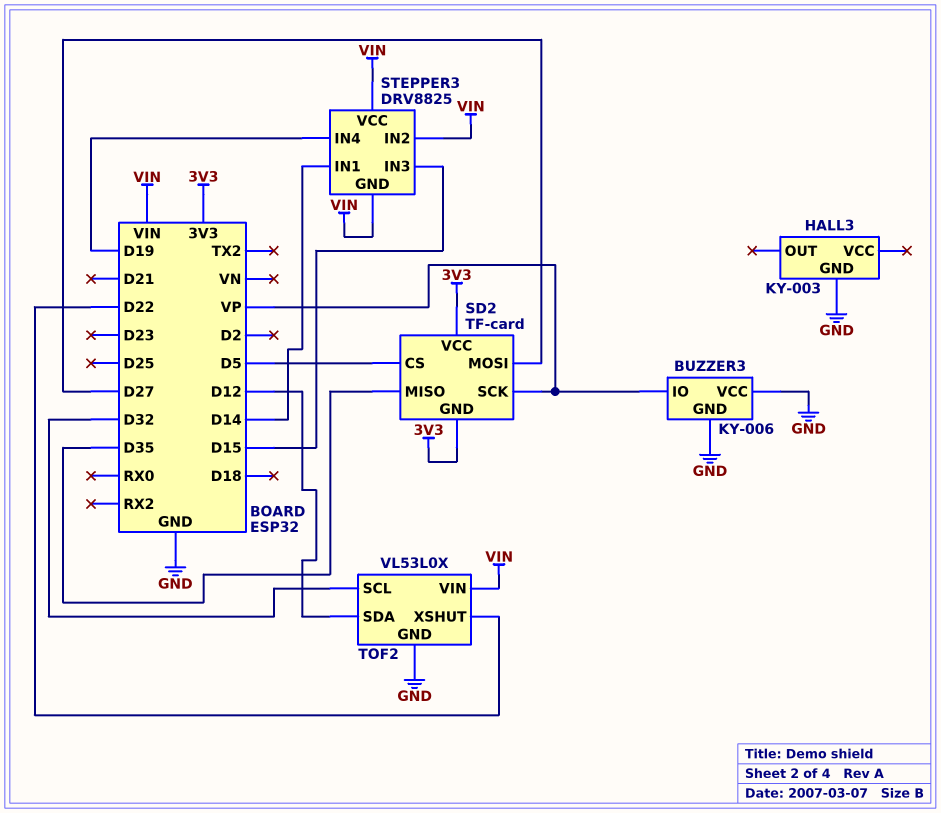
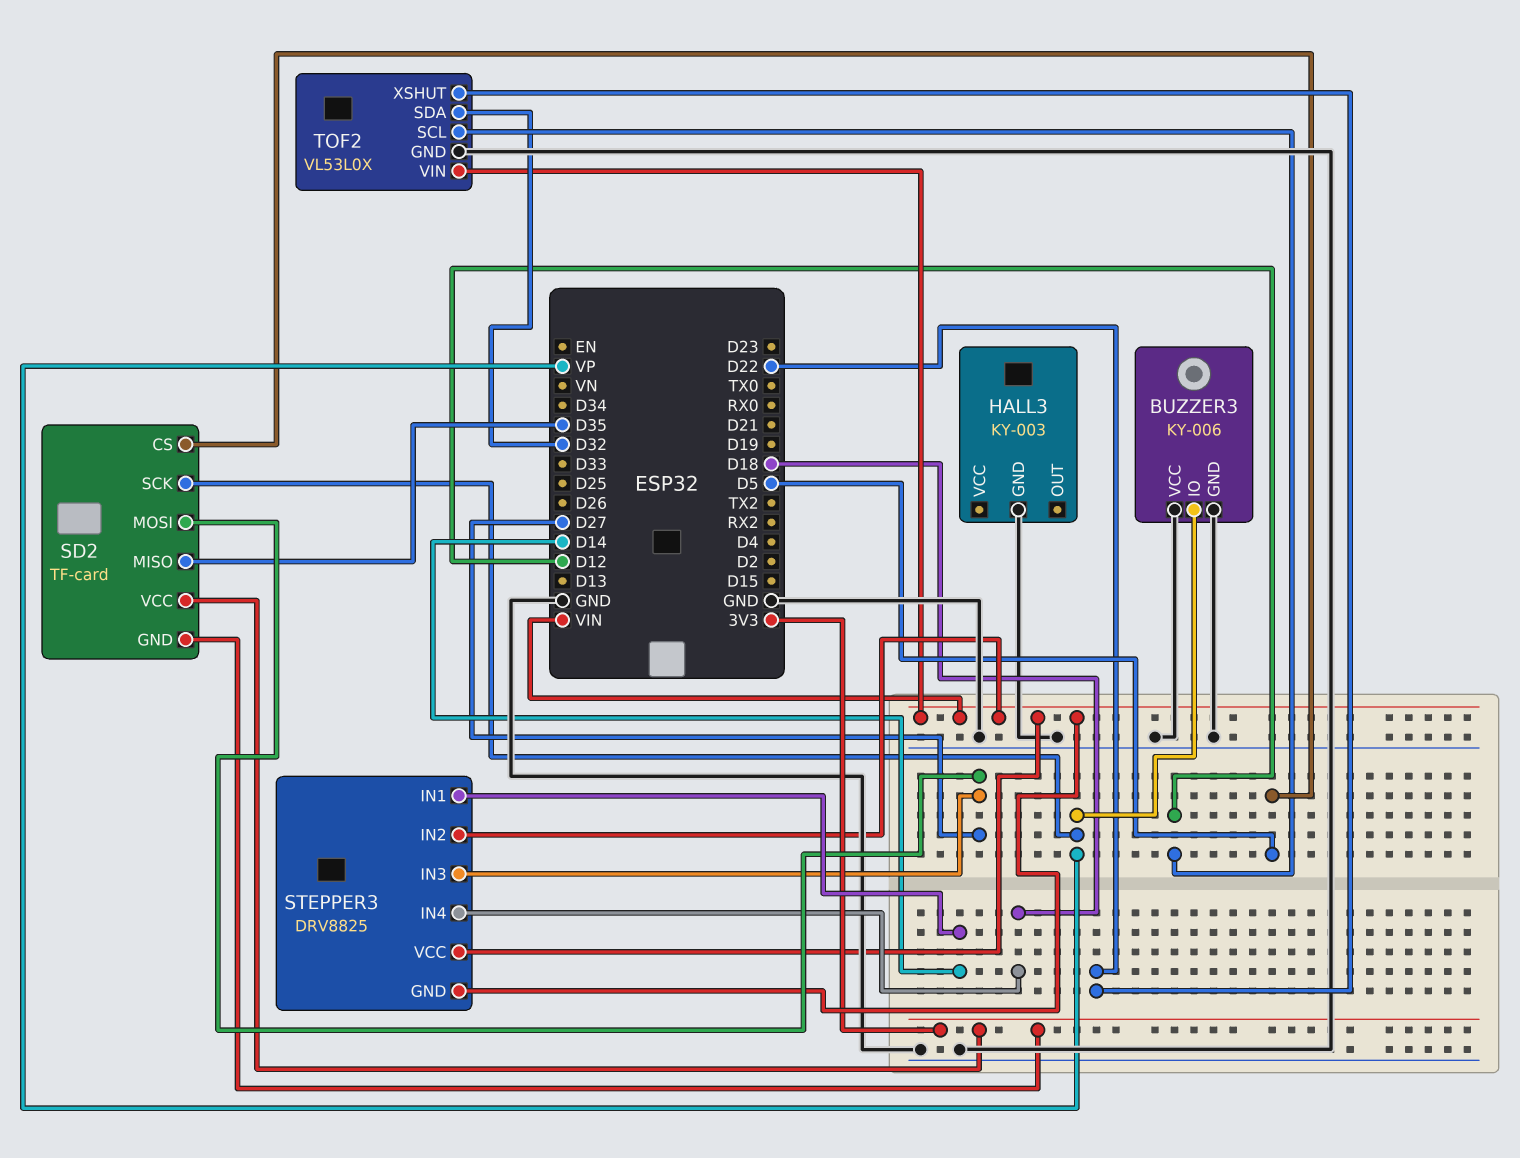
STEPPER3 pin IN3: D15 -> D27
STEPPER3 pin IN4: D19 -> D18
TOF2 pin SCL: D32 -> D12
TOF2 pin SDA: D12 -> D32

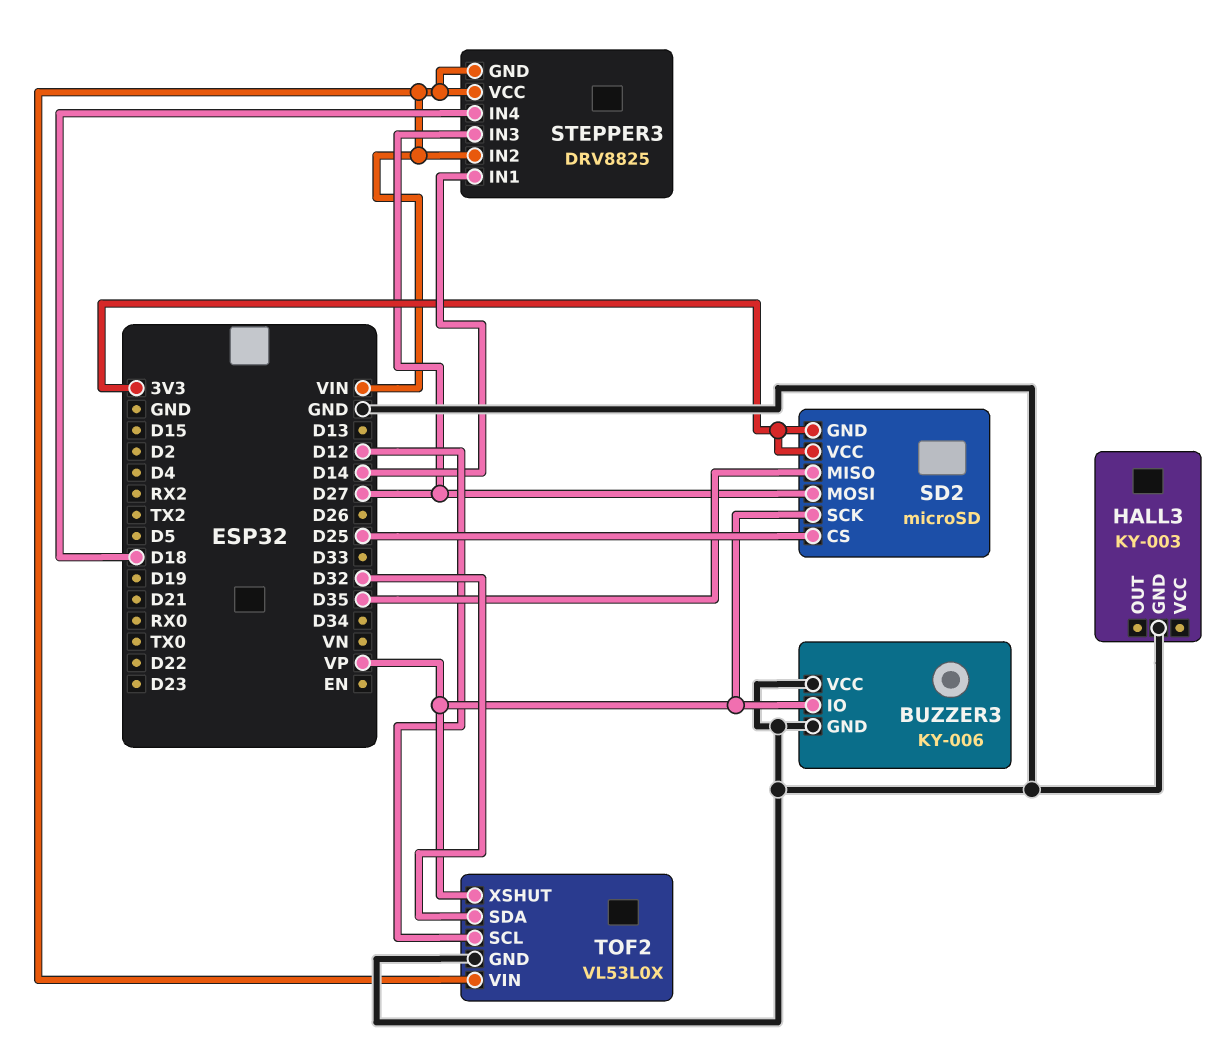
SD2: TF-card -> microSD
SD2 pin CS: D5 -> D25
TOF2 pin XSHUT: D22 -> VP

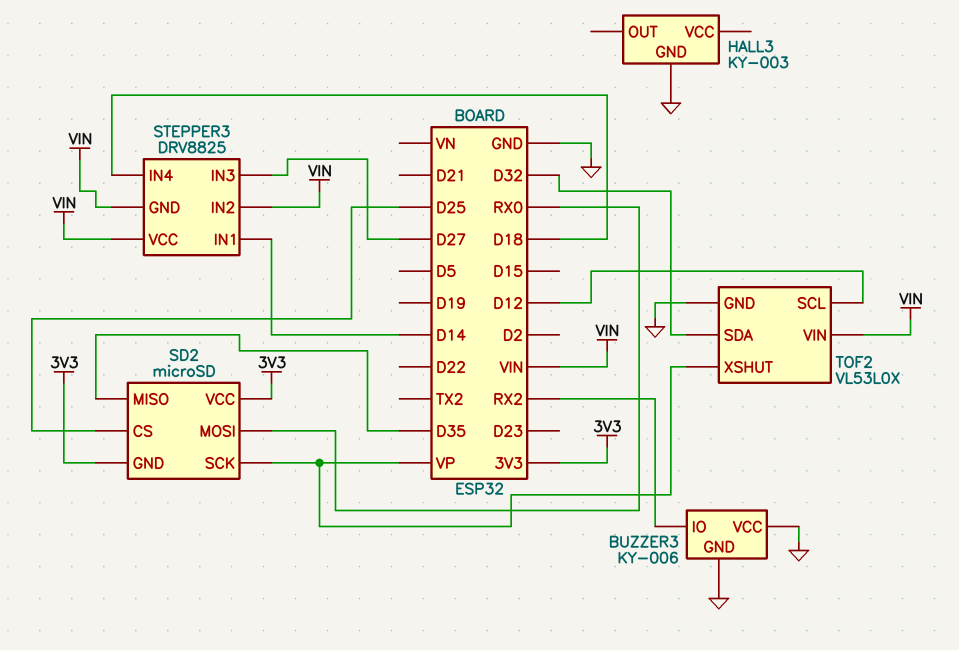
BUZZER3 pin IO: VP -> RX2
SD2 pin MOSI: D27 -> RX0

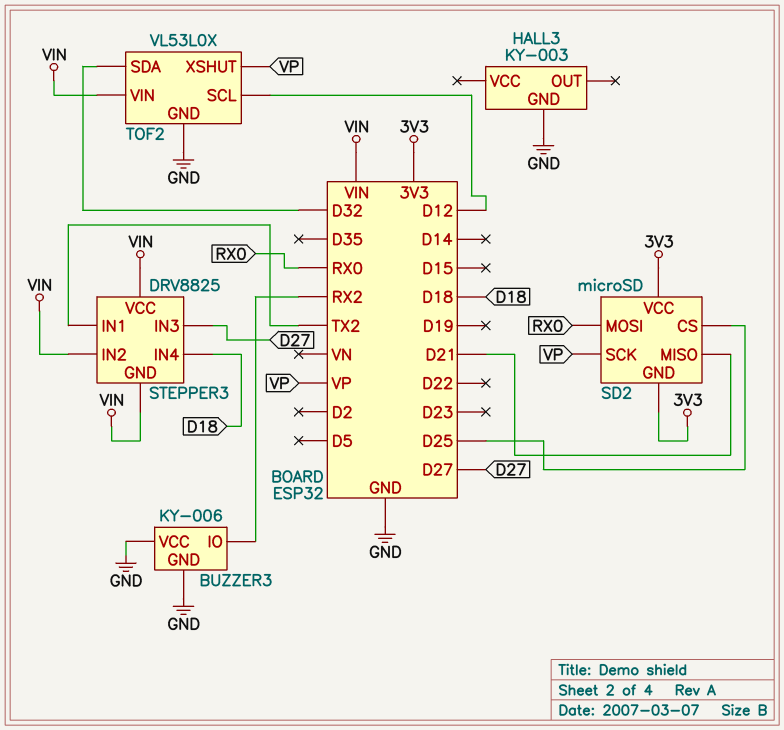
SD2 pin MISO: D35 -> D21
STEPPER3 pin IN1: D14 -> TX2

